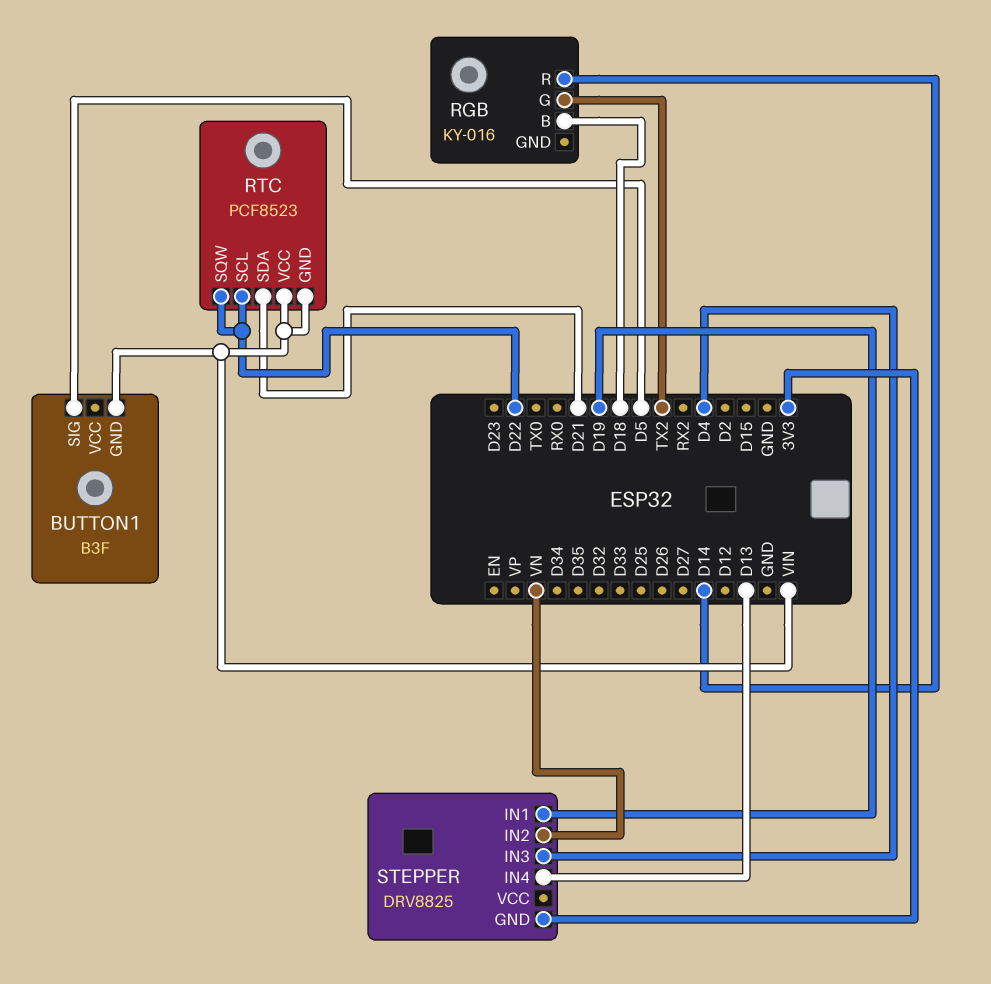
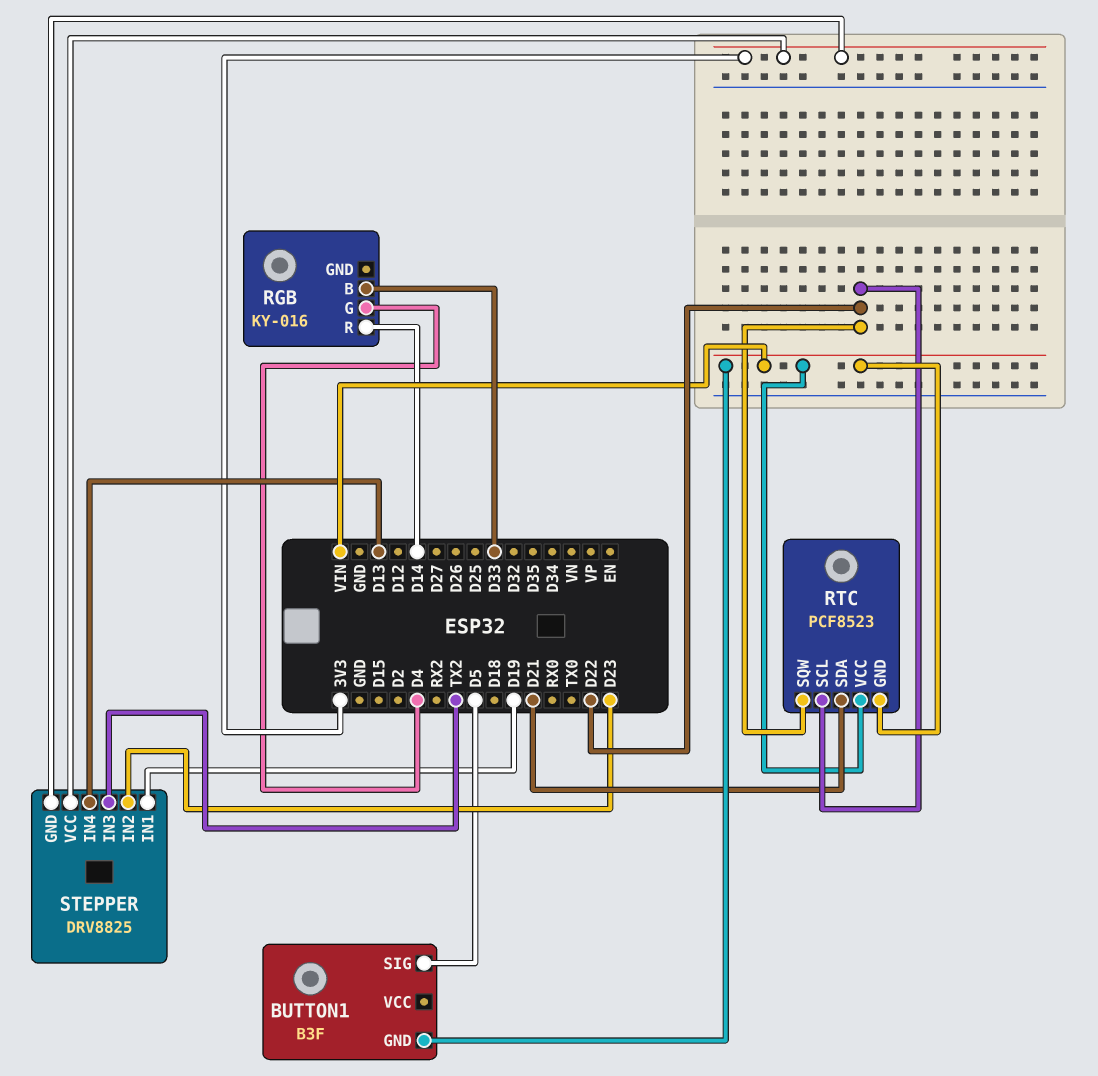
RGB pin B: D18 -> D33
RGB pin G: TX2 -> D4
STEPPER pin IN2: VN -> D23
STEPPER pin IN3: D4 -> TX2
STEPPER pin VCC: none -> 3V3

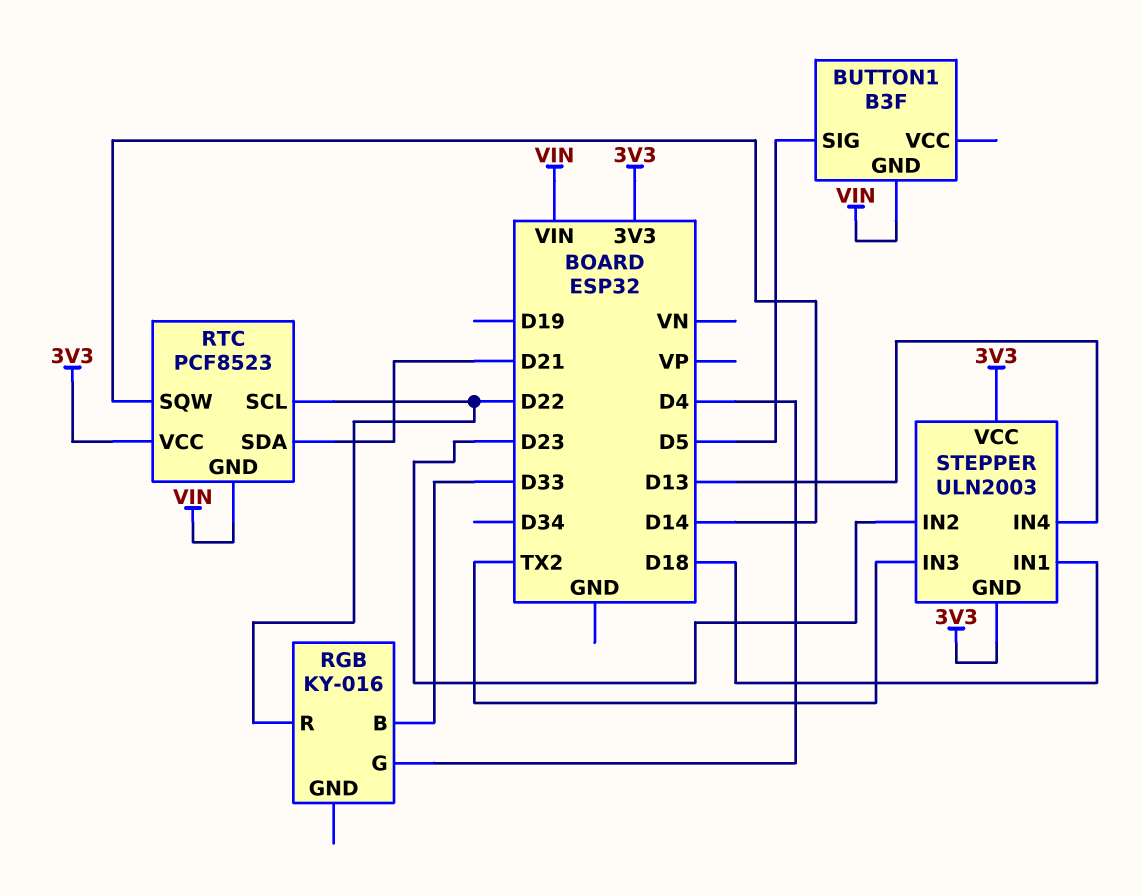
RGB pin R: D14 -> D22
RTC pin SQW: D22 -> D14
RTC pin VCC: VIN -> 3V3
STEPPER: DRV8825 -> ULN2003
STEPPER pin IN1: D19 -> D18

